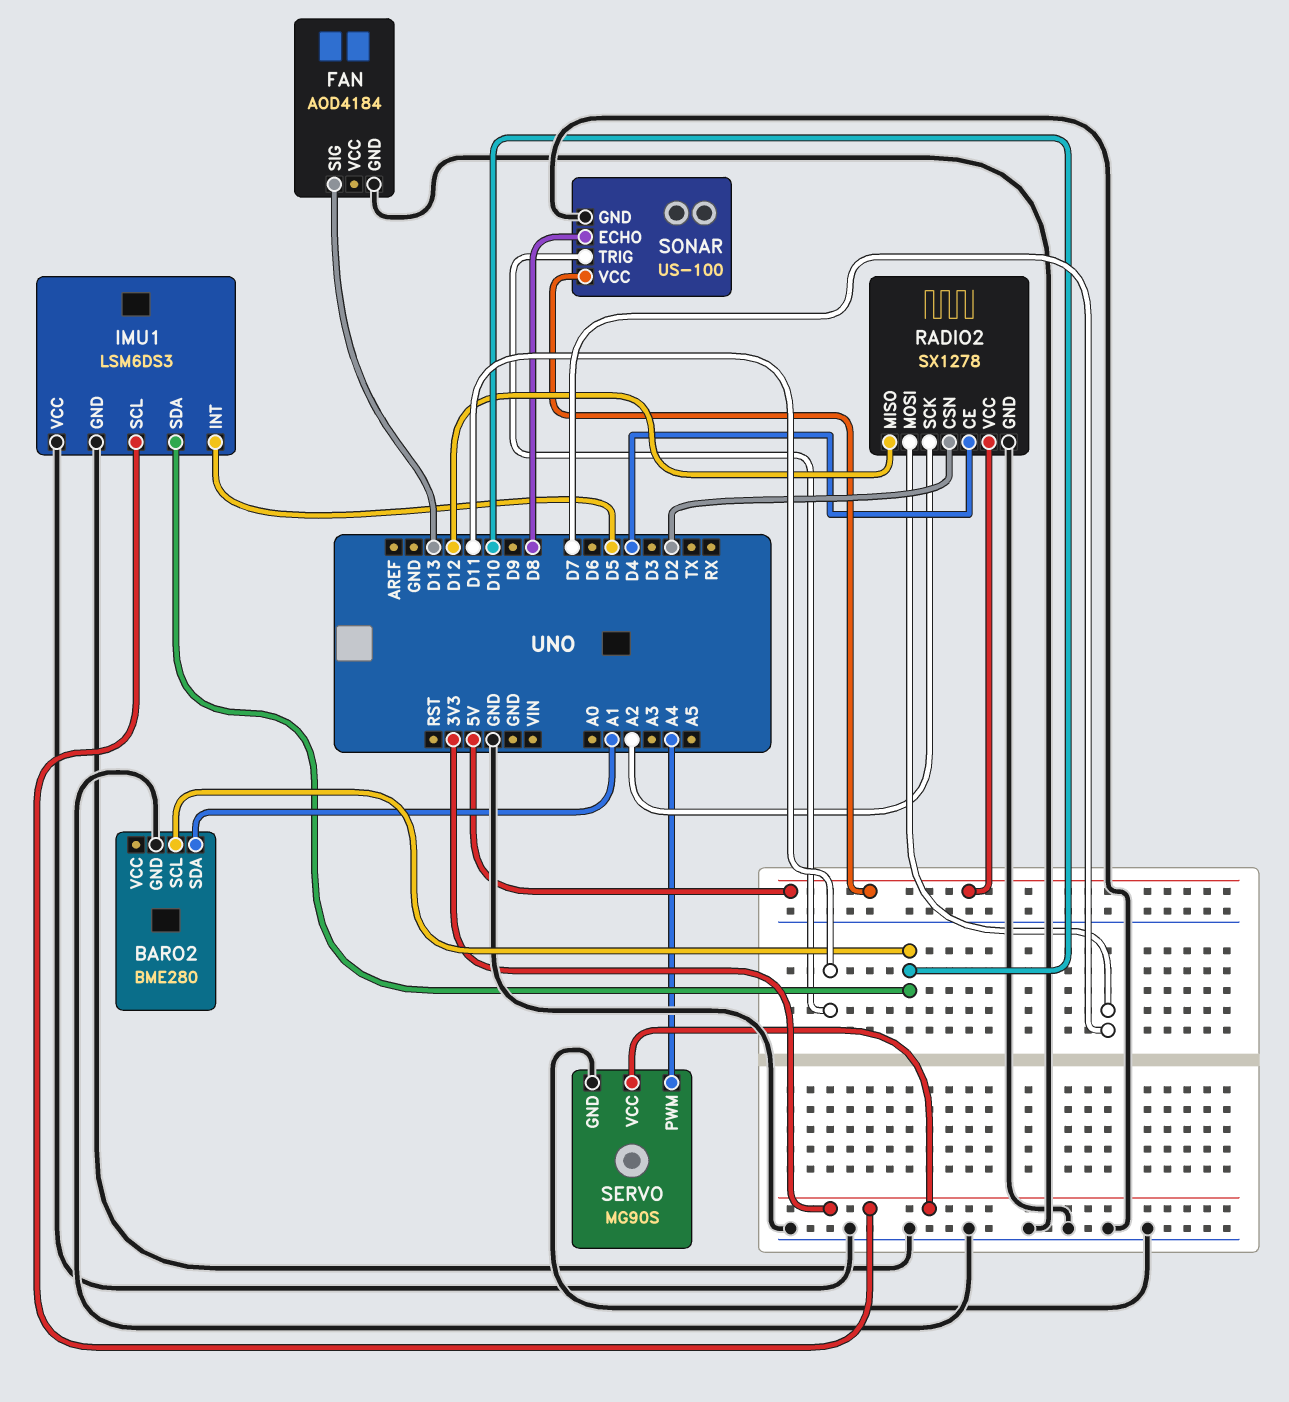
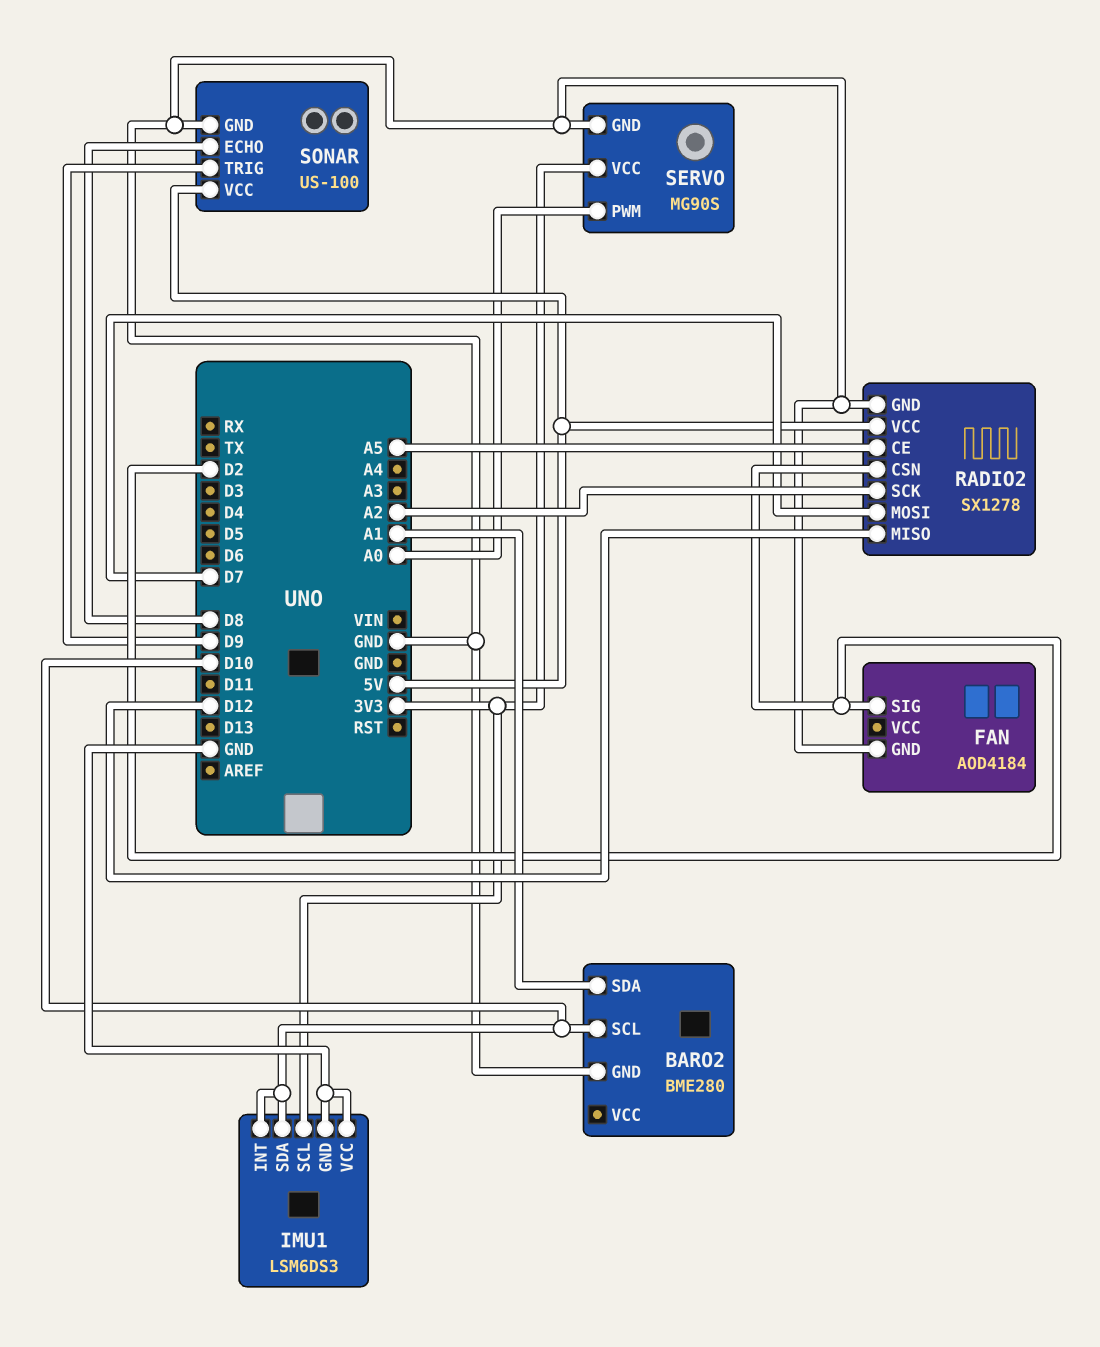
FAN pin SIG: D13 -> D2
IMU1 pin INT: D5 -> D10
RADIO2 pin CE: D4 -> A5
SERVO pin PWM: A4 -> A0
SONAR pin TRIG: D11 -> D9

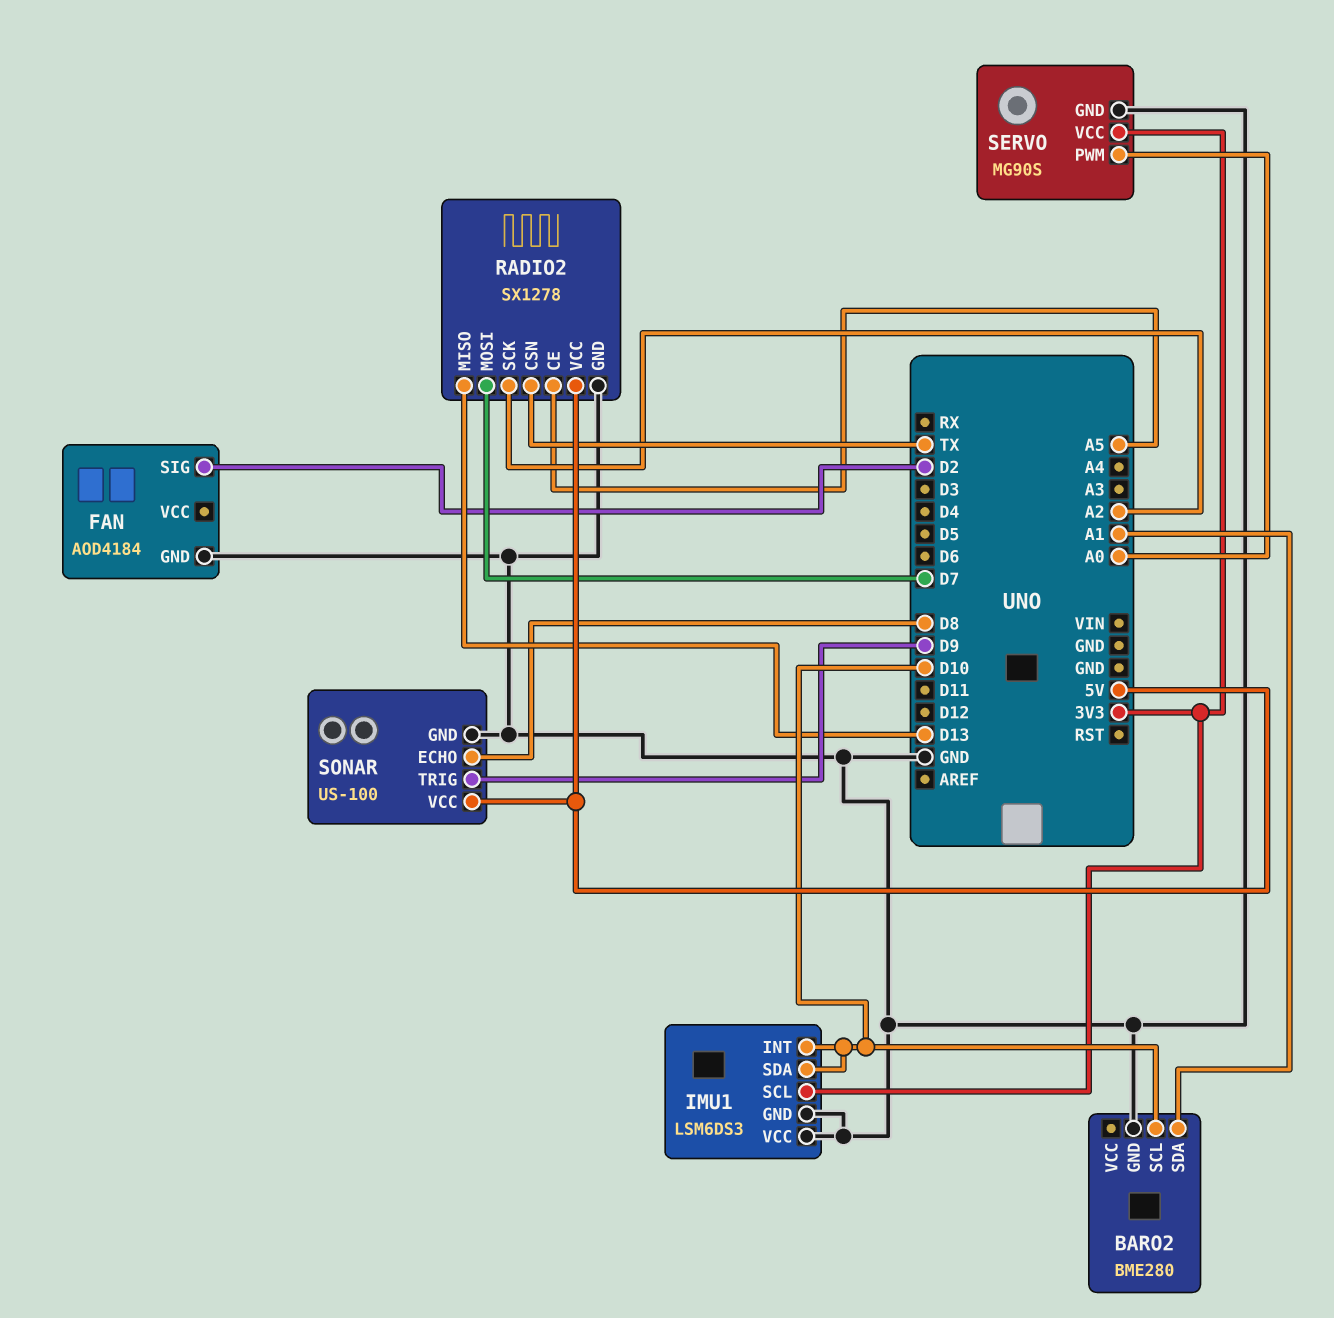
RADIO2 pin CSN: D2 -> TX
RADIO2 pin MISO: D12 -> D13

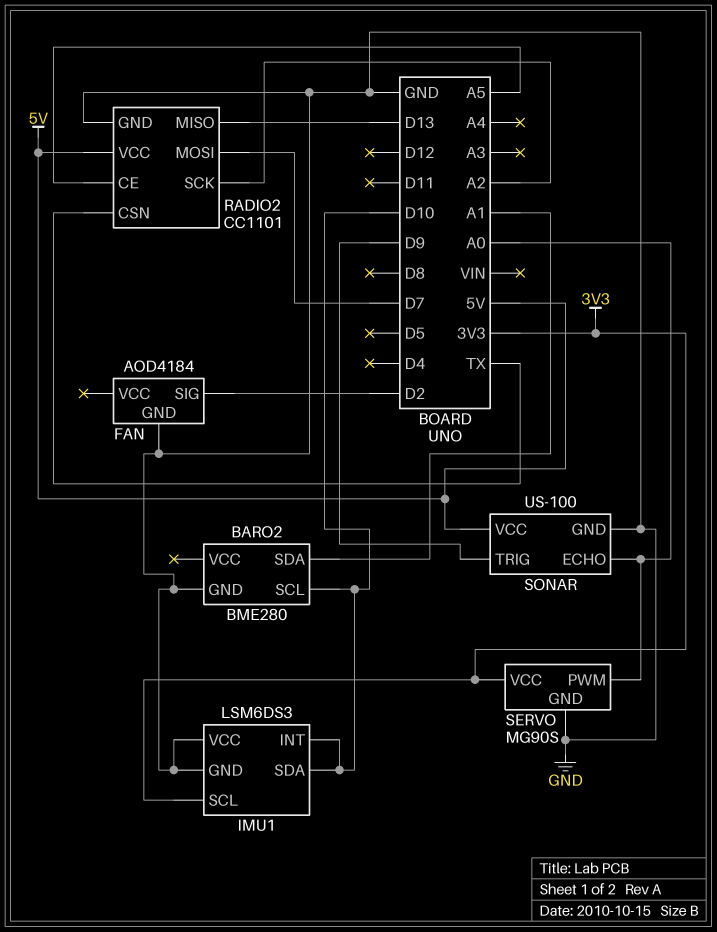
RADIO2: SX1278 -> CC1101
SONAR pin ECHO: D8 -> A0

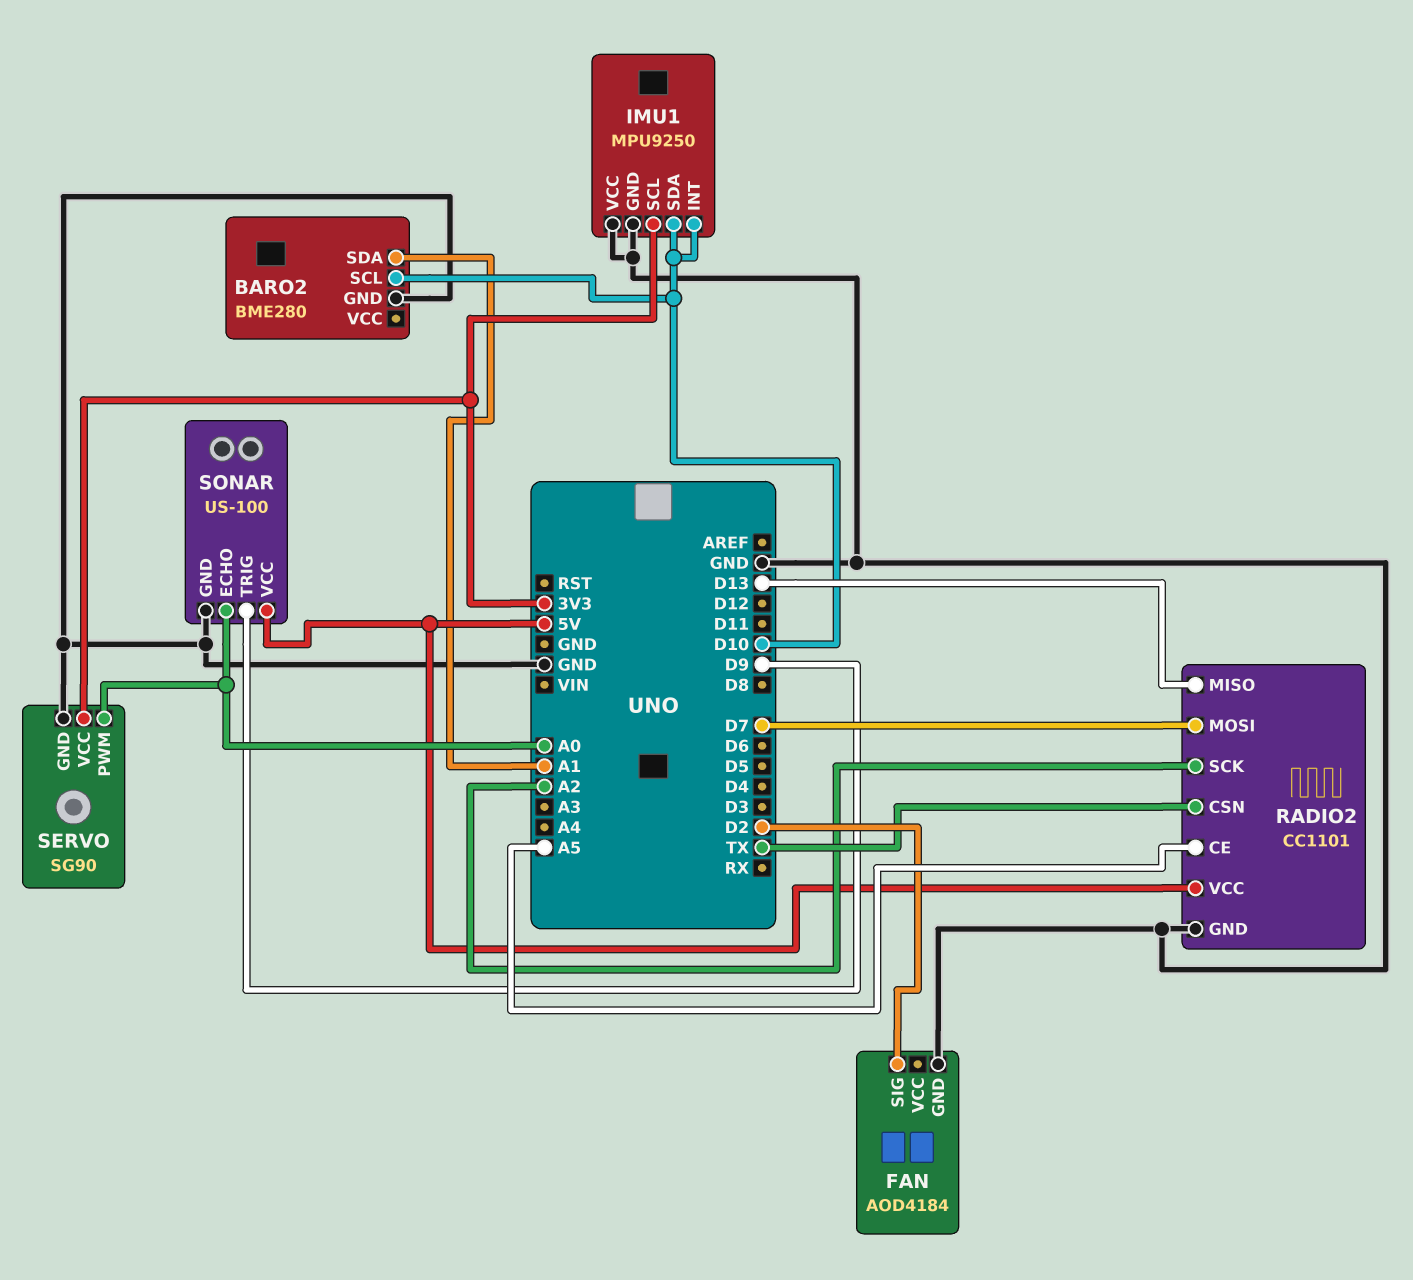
IMU1: LSM6DS3 -> MPU9250
SERVO: MG90S -> SG90

